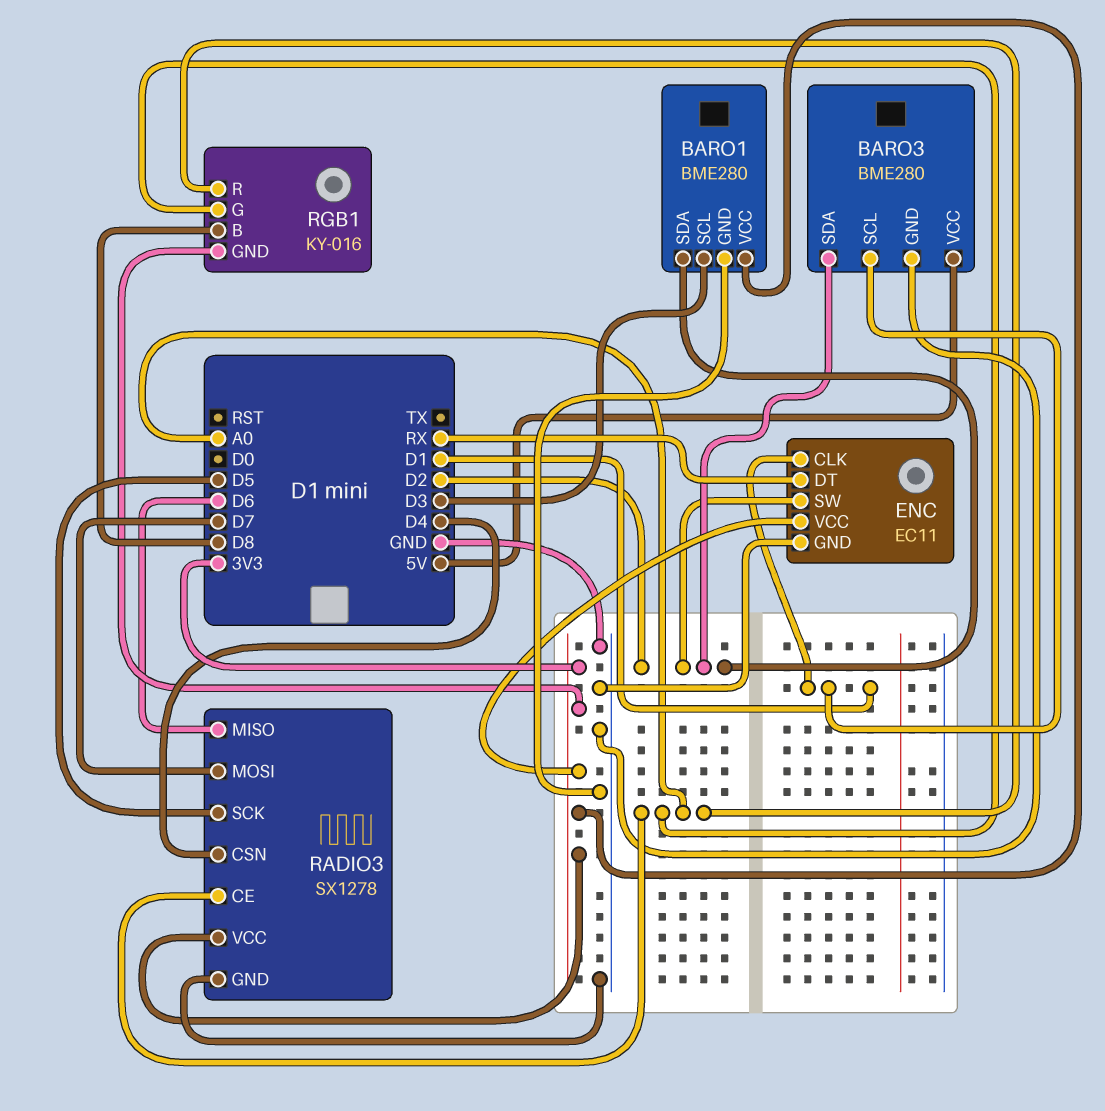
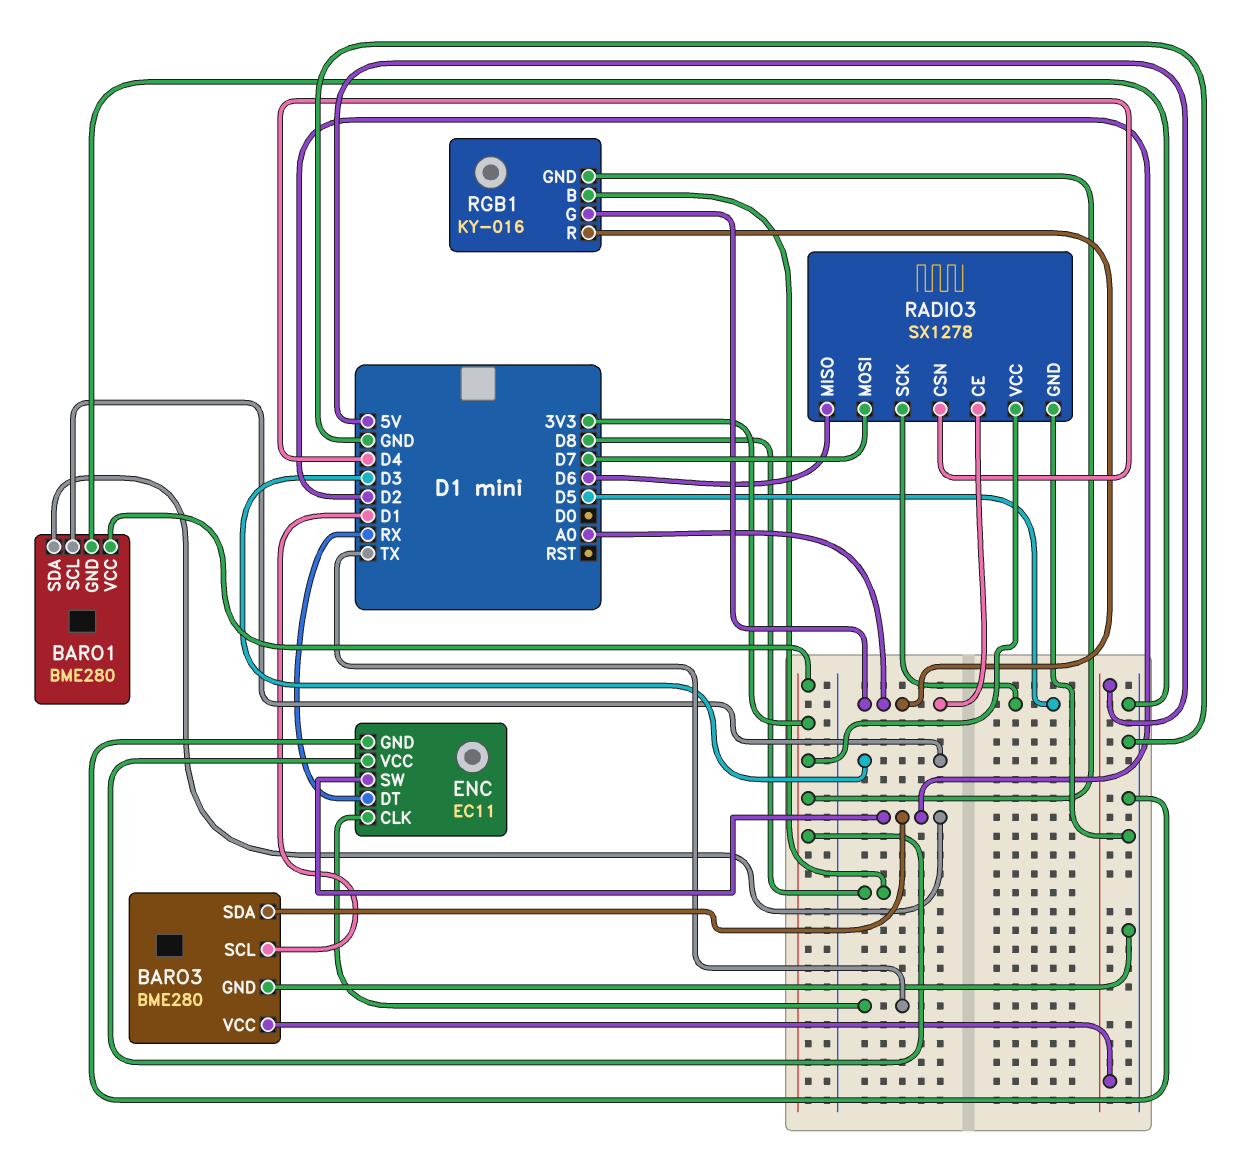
ENC pin CLK: D1 -> TX

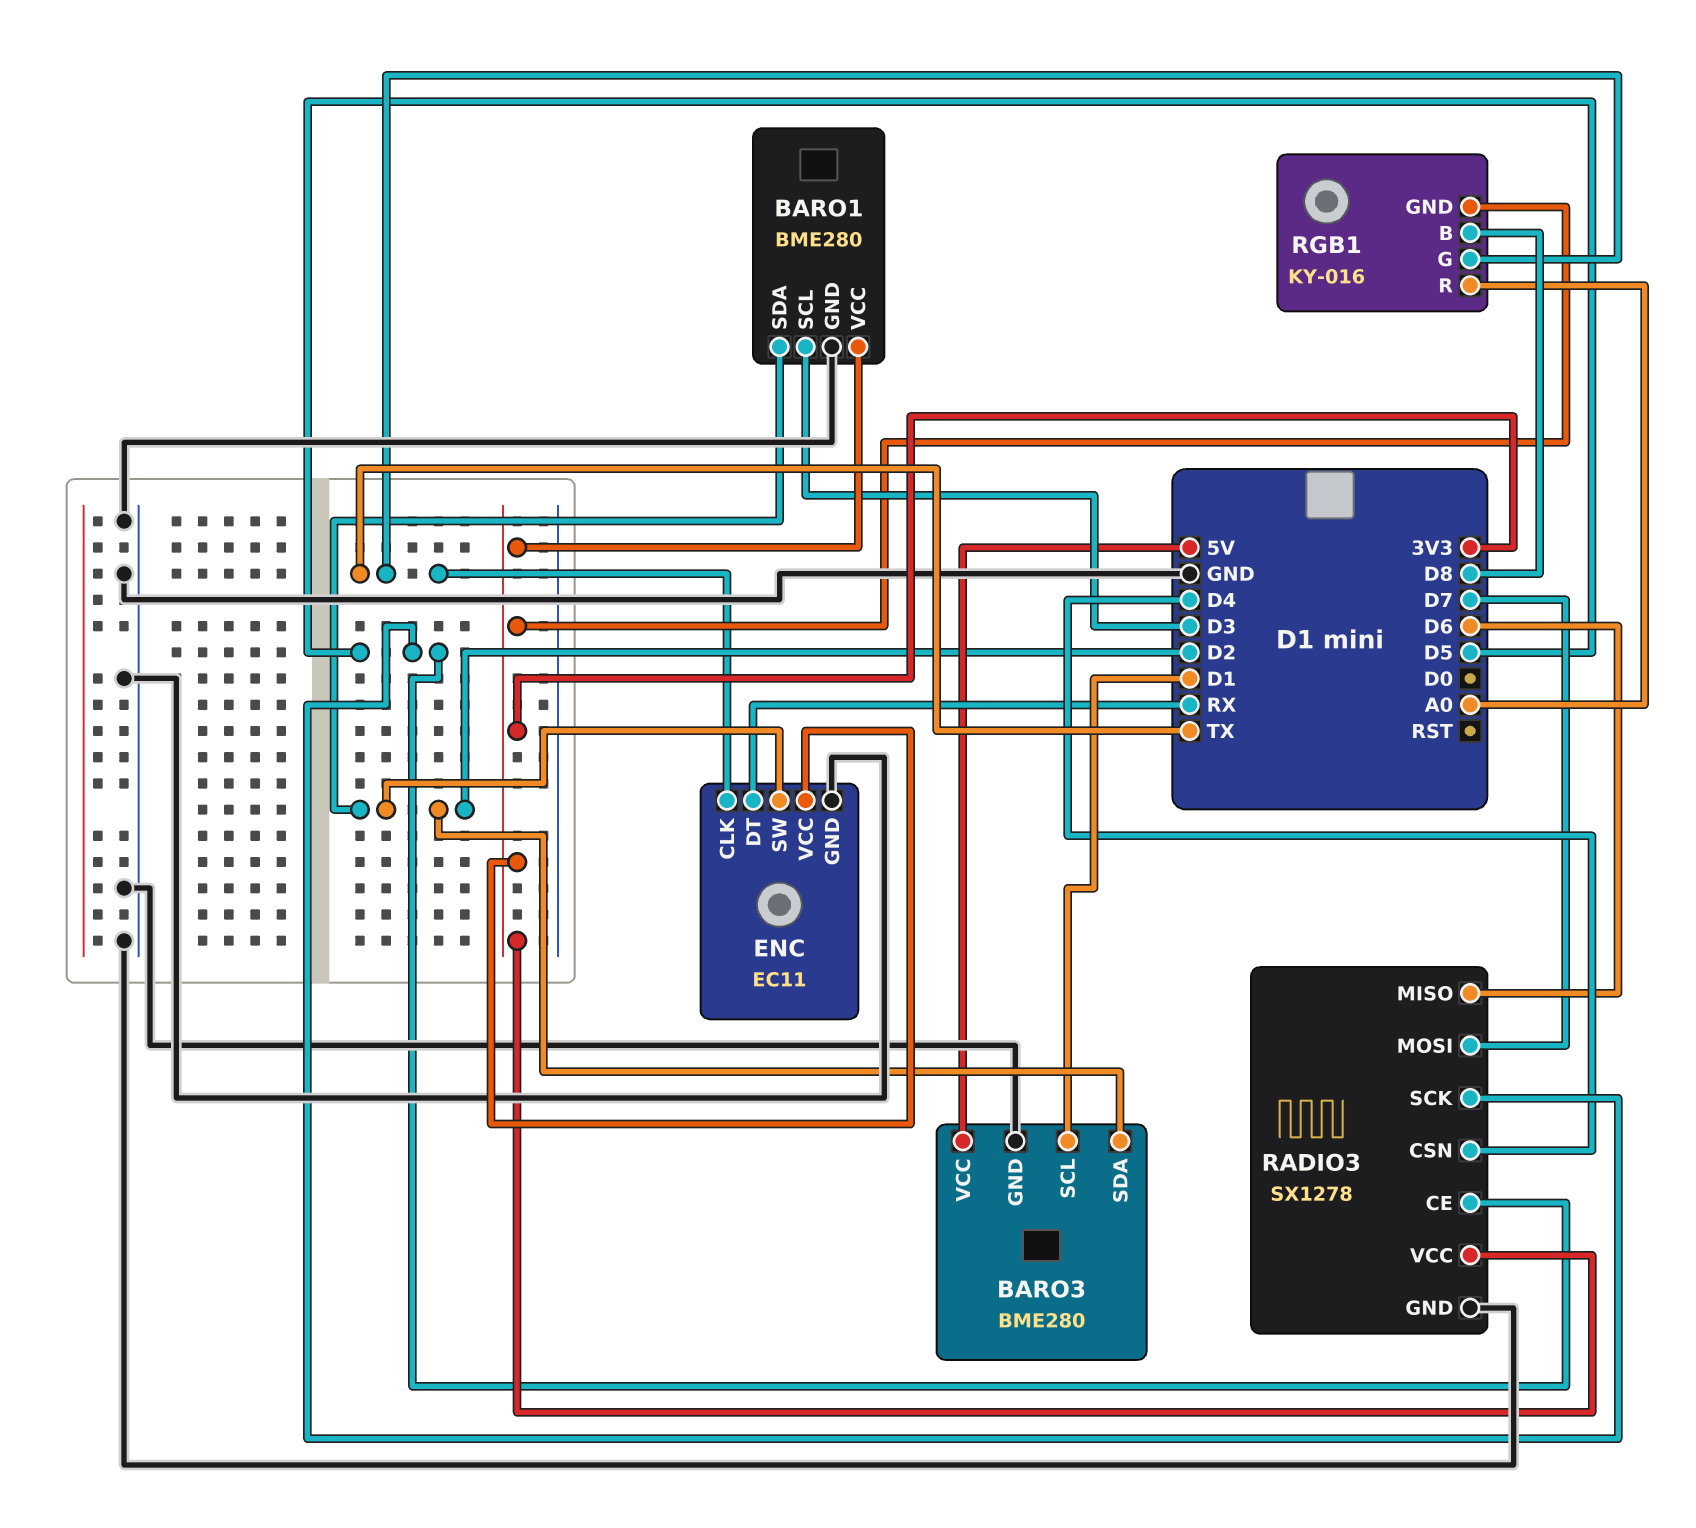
RADIO3 pin CE: A0 -> D5
RGB1 pin G: A0 -> TX

